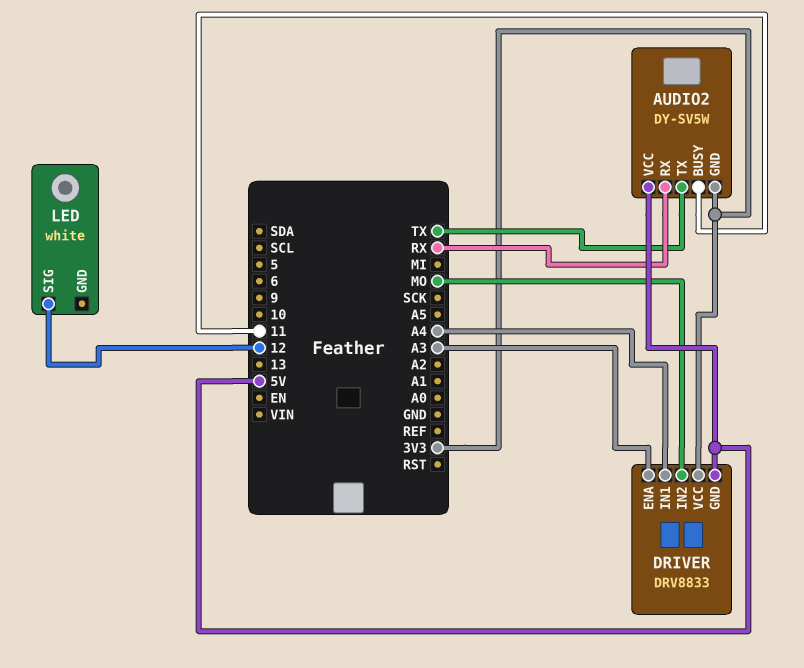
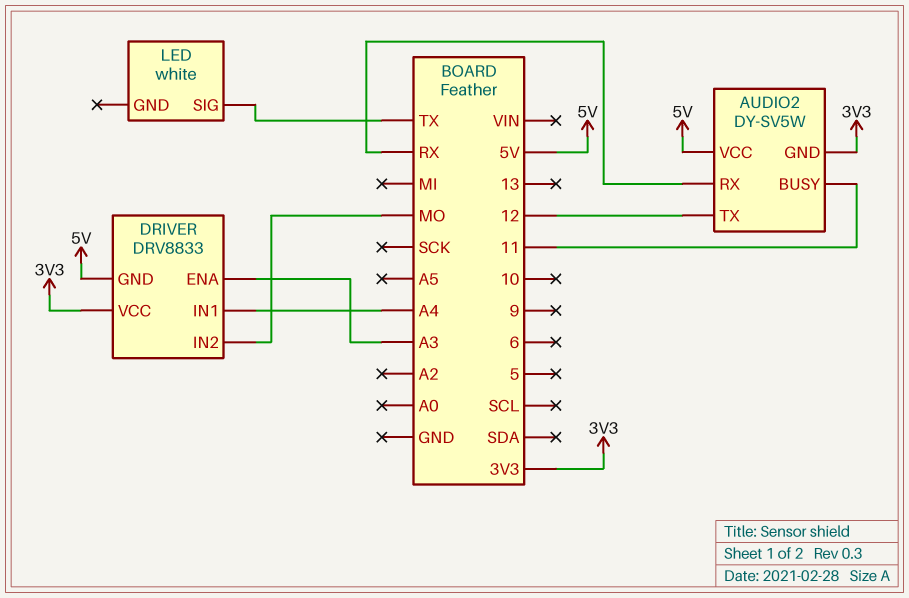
AUDIO2 pin TX: TX -> 12
LED pin SIG: 12 -> TX

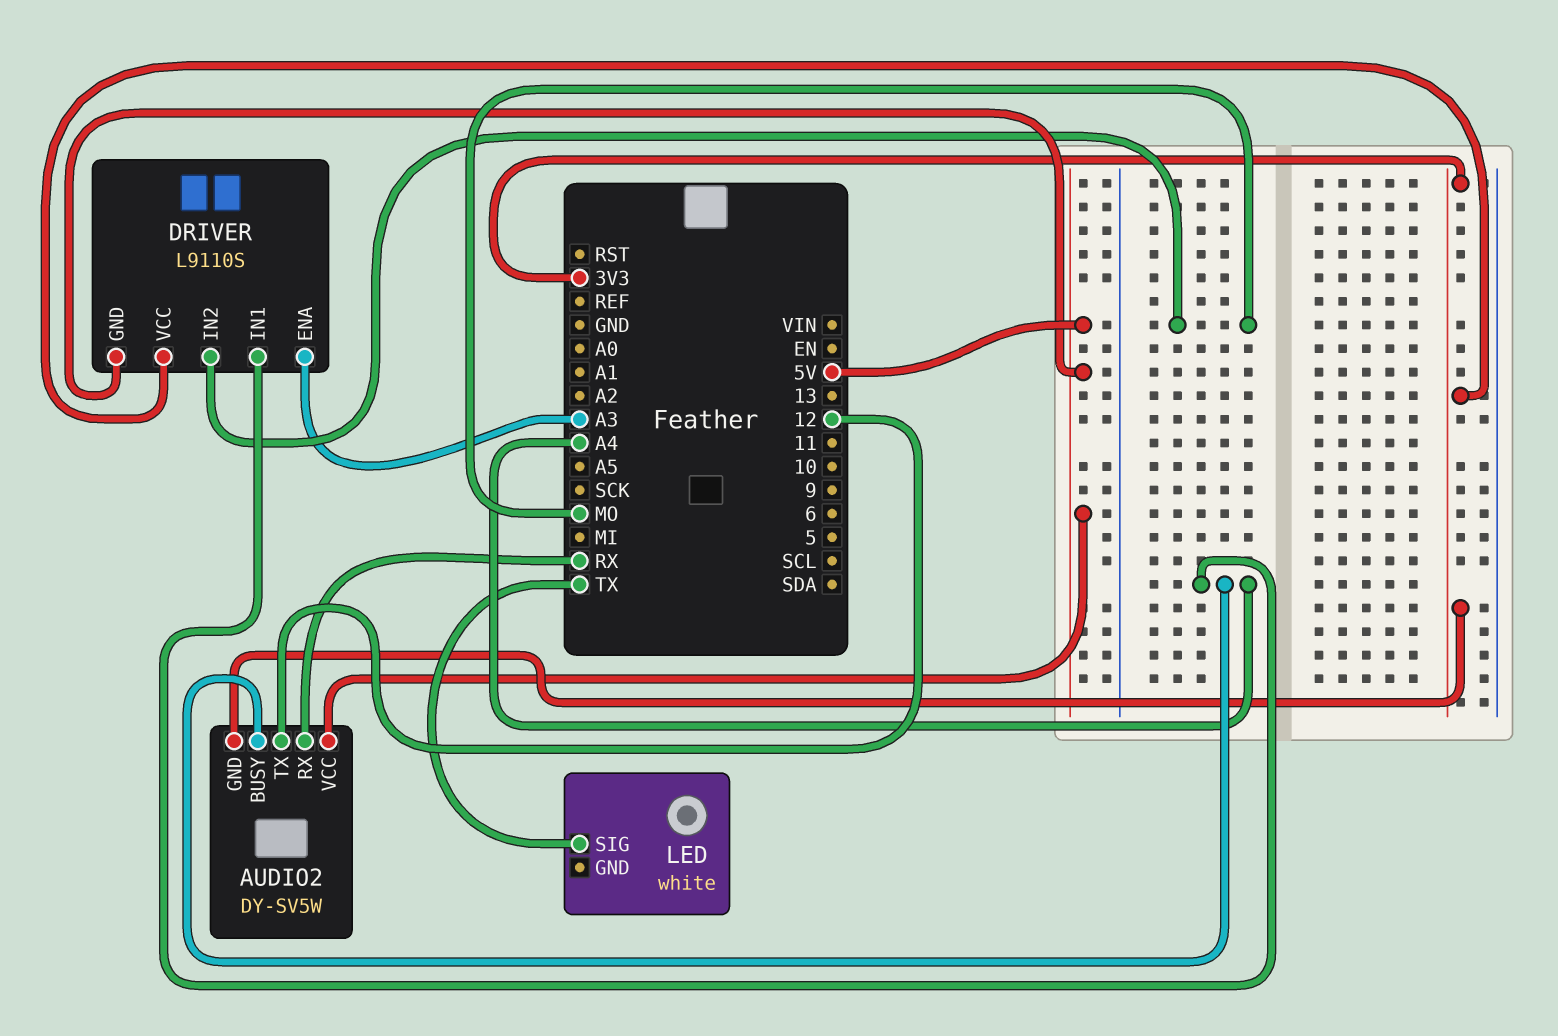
AUDIO2 pin BUSY: 11 -> A4
DRIVER: DRV8833 -> L9110S

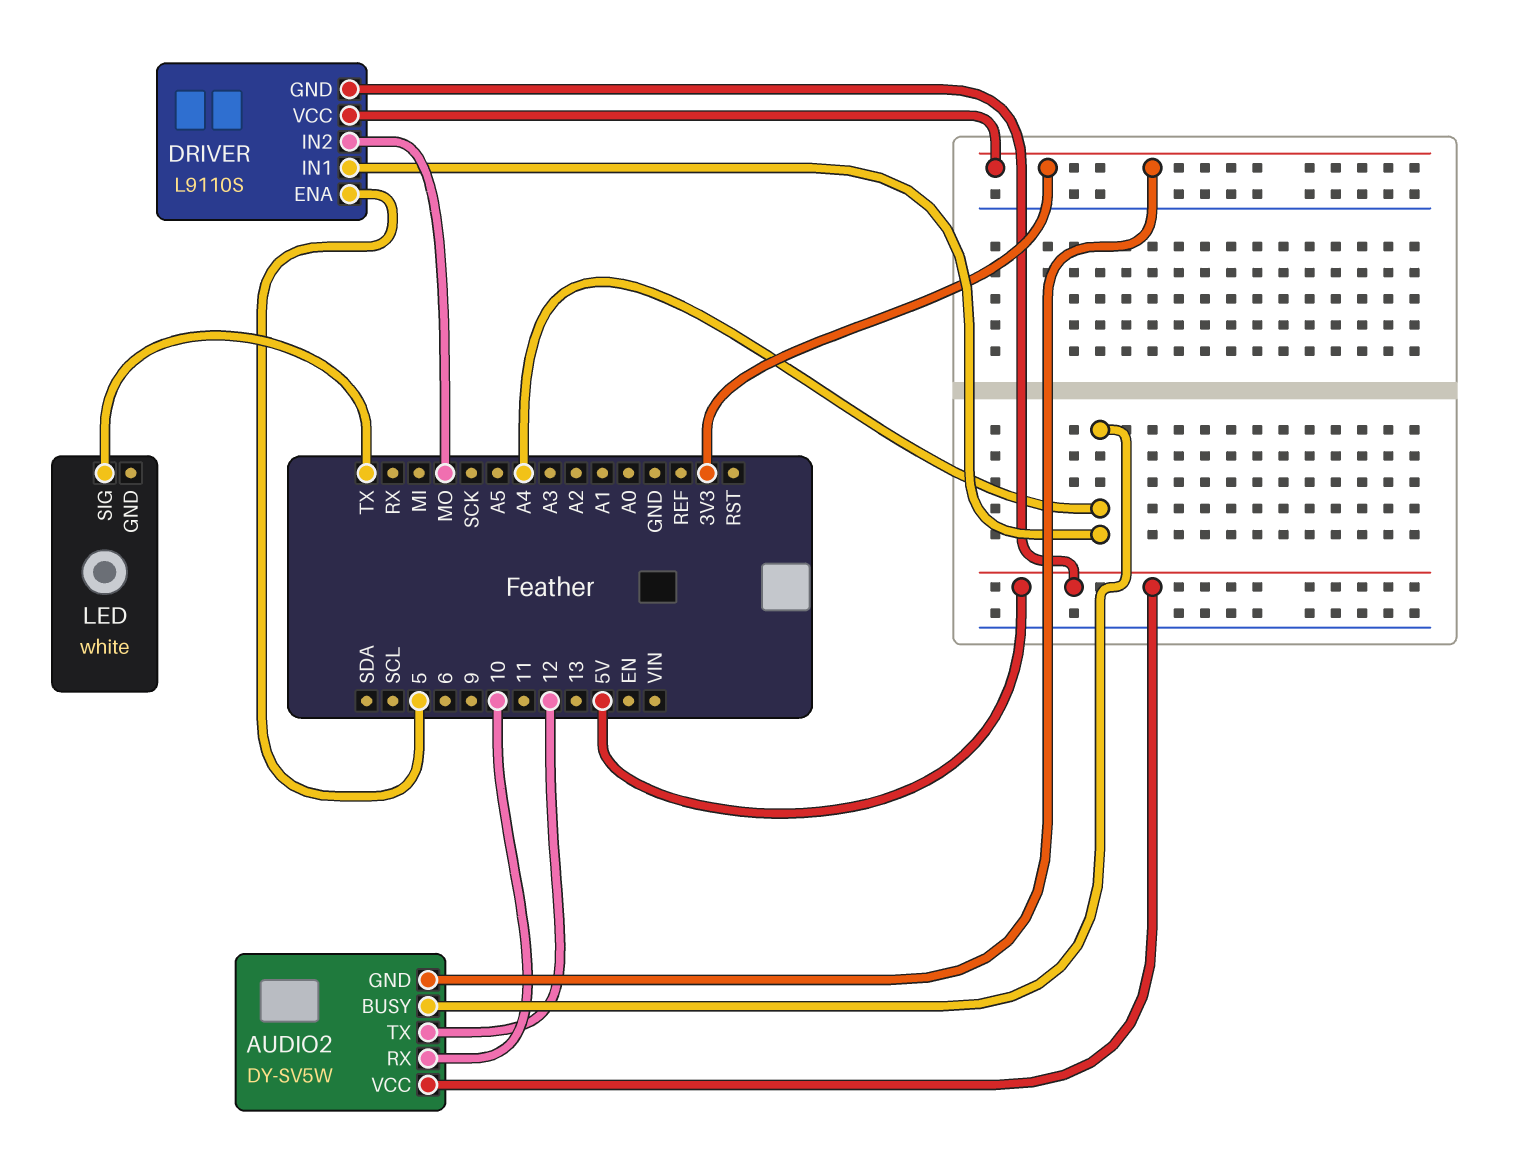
AUDIO2 pin RX: RX -> 10
DRIVER pin ENA: A3 -> 5

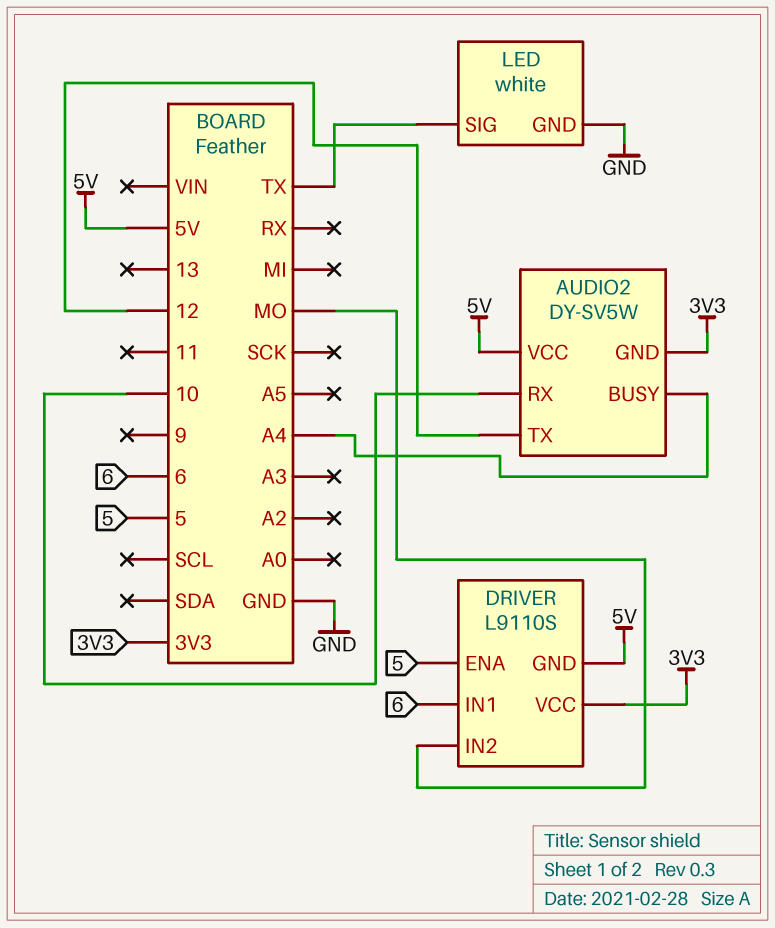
DRIVER pin IN1: A4 -> 6
LED pin GND: none -> GND

